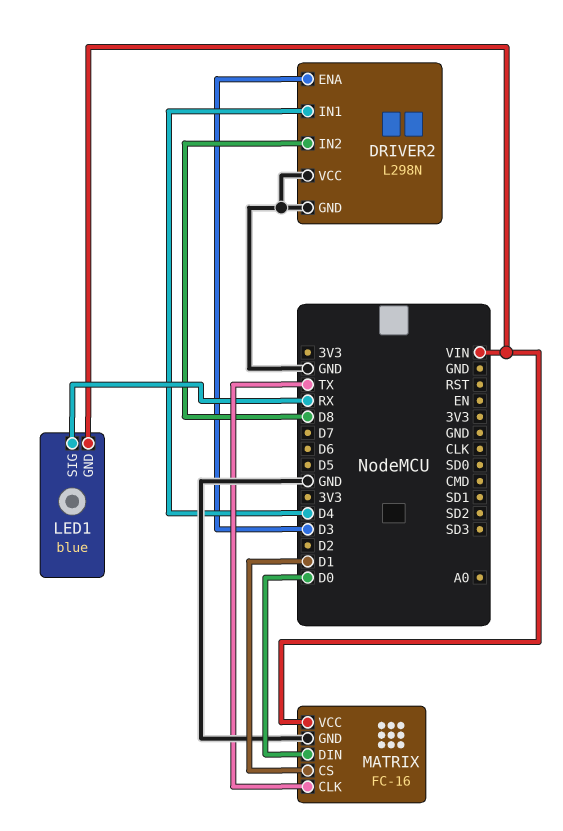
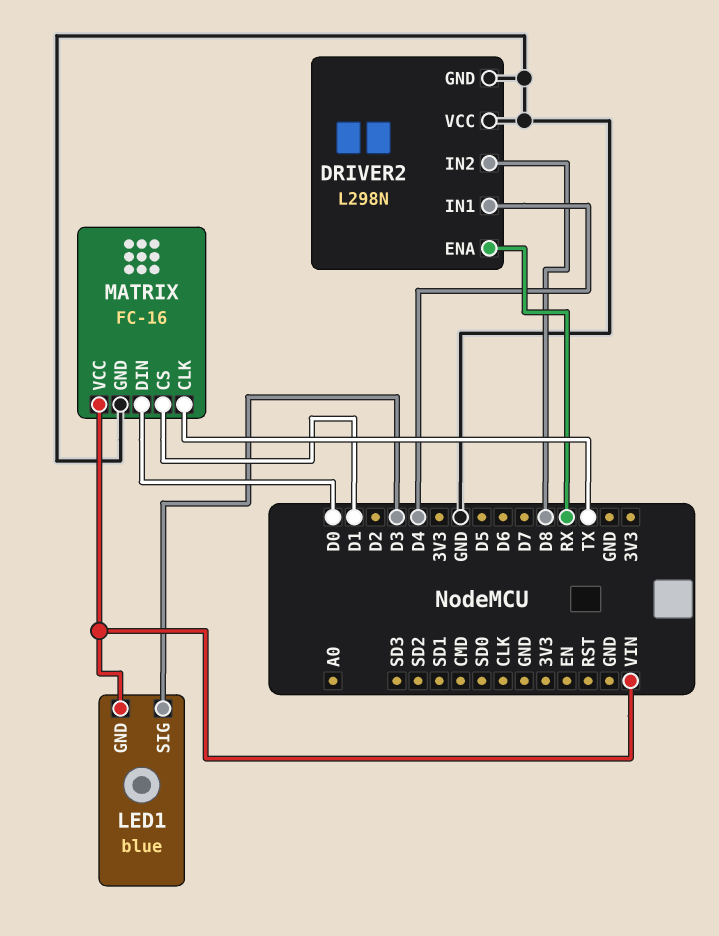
DRIVER2 pin ENA: D3 -> RX
LED1 pin SIG: RX -> D3

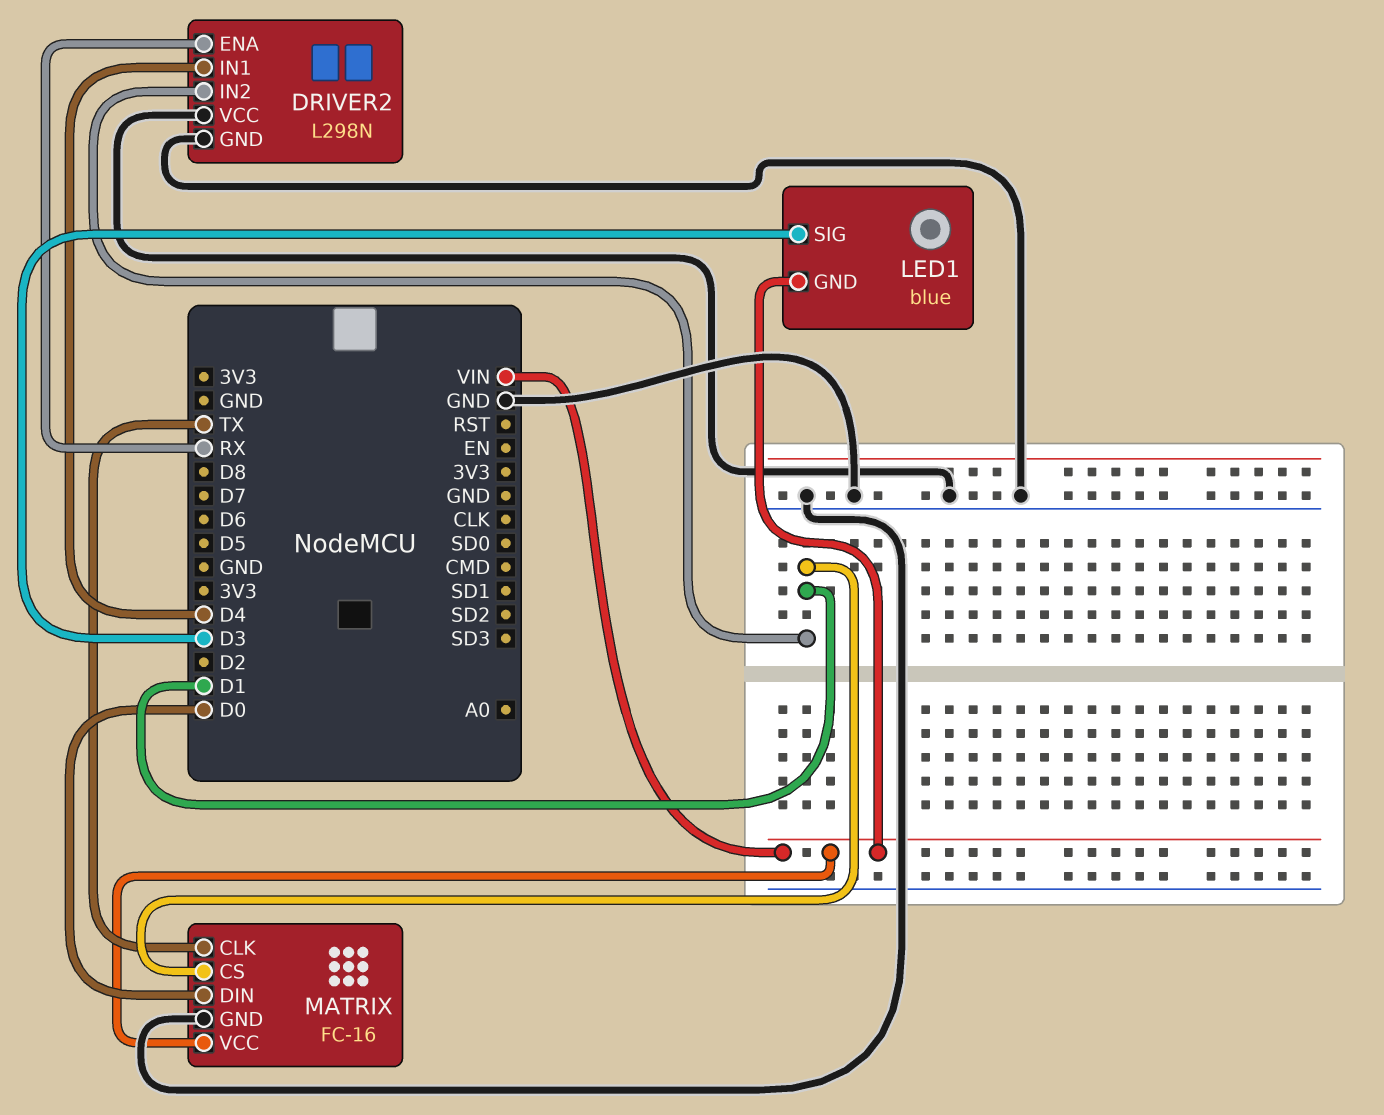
DRIVER2 pin IN2: D8 -> D1

